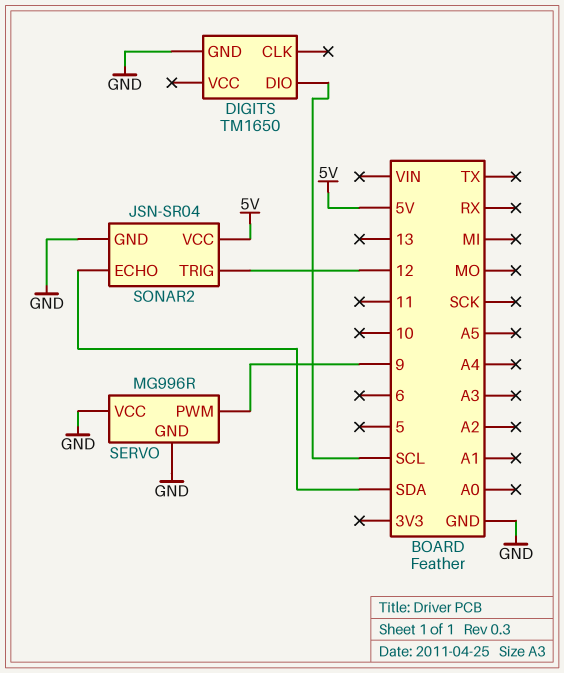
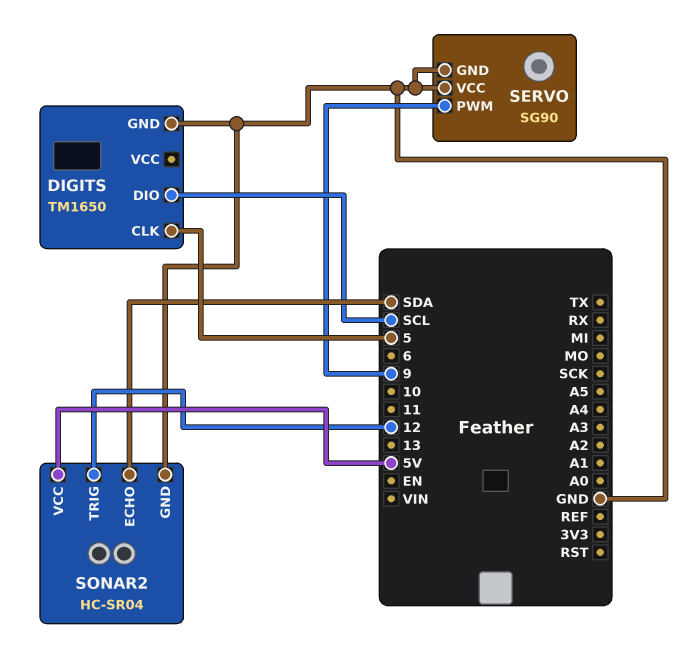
DIGITS pin CLK: none -> 5
SERVO: MG996R -> SG90
SONAR2: JSN-SR04 -> HC-SR04

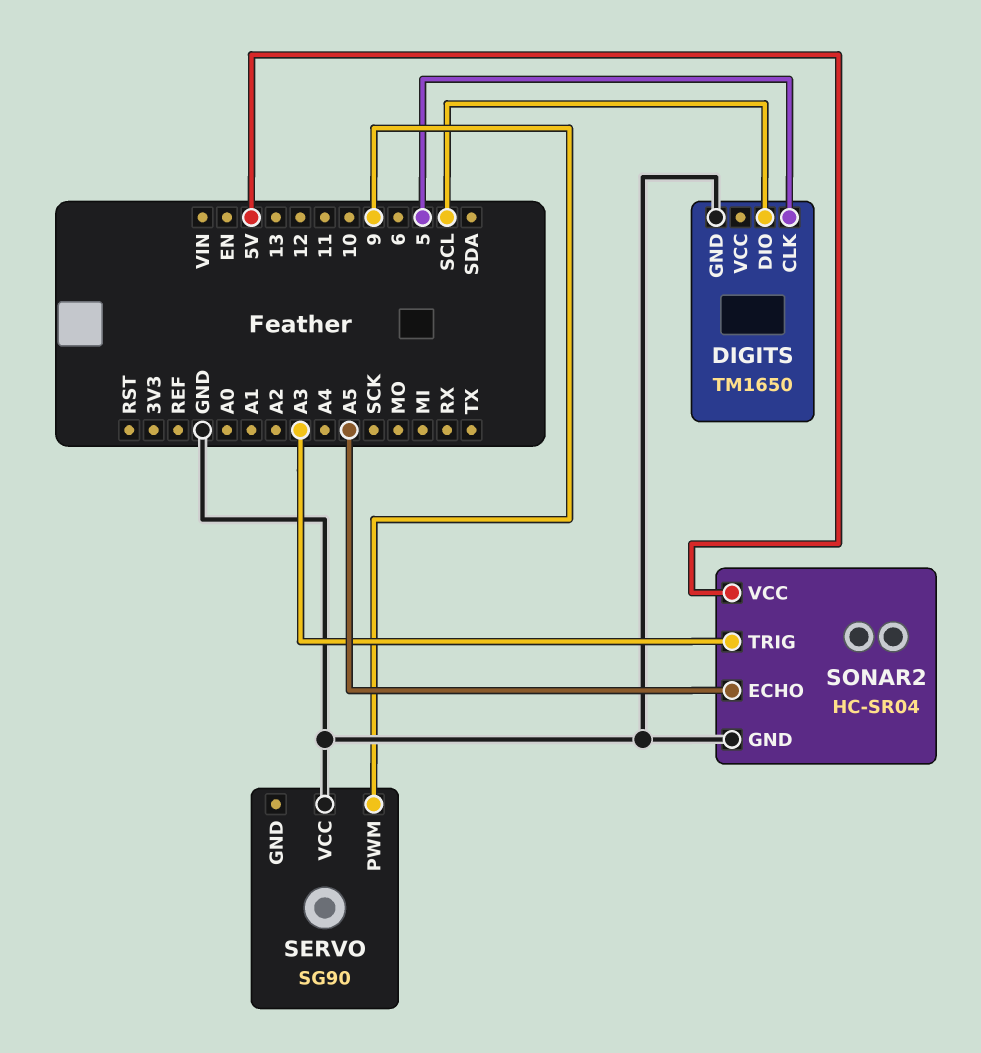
SERVO pin GND: GND -> none
SONAR2 pin ECHO: SDA -> A5
SONAR2 pin TRIG: 12 -> A3

